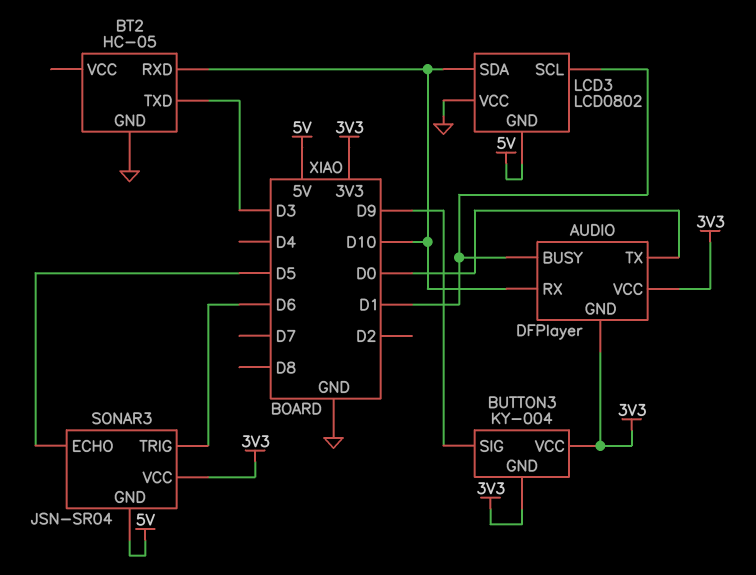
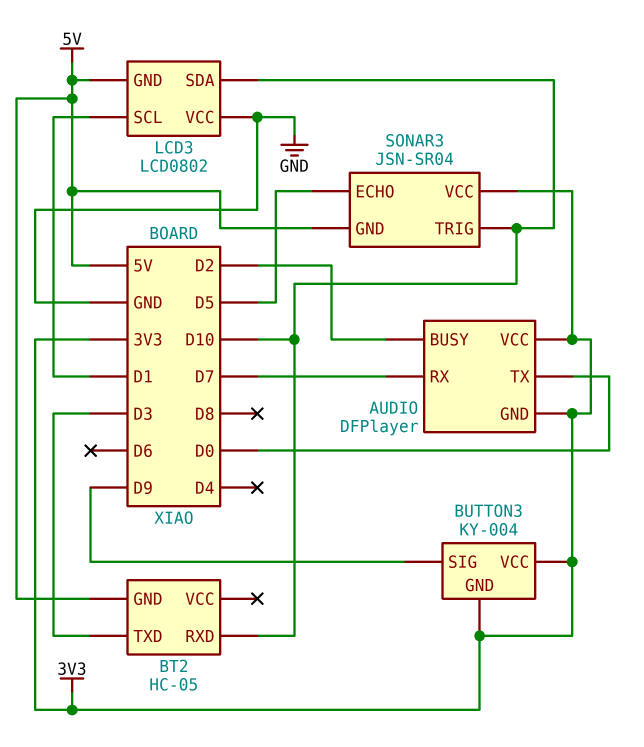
AUDIO pin BUSY: D1 -> D2
AUDIO pin RX: D10 -> D7
BT2 pin GND: GND -> 5V
SONAR3 pin TRIG: D6 -> D10

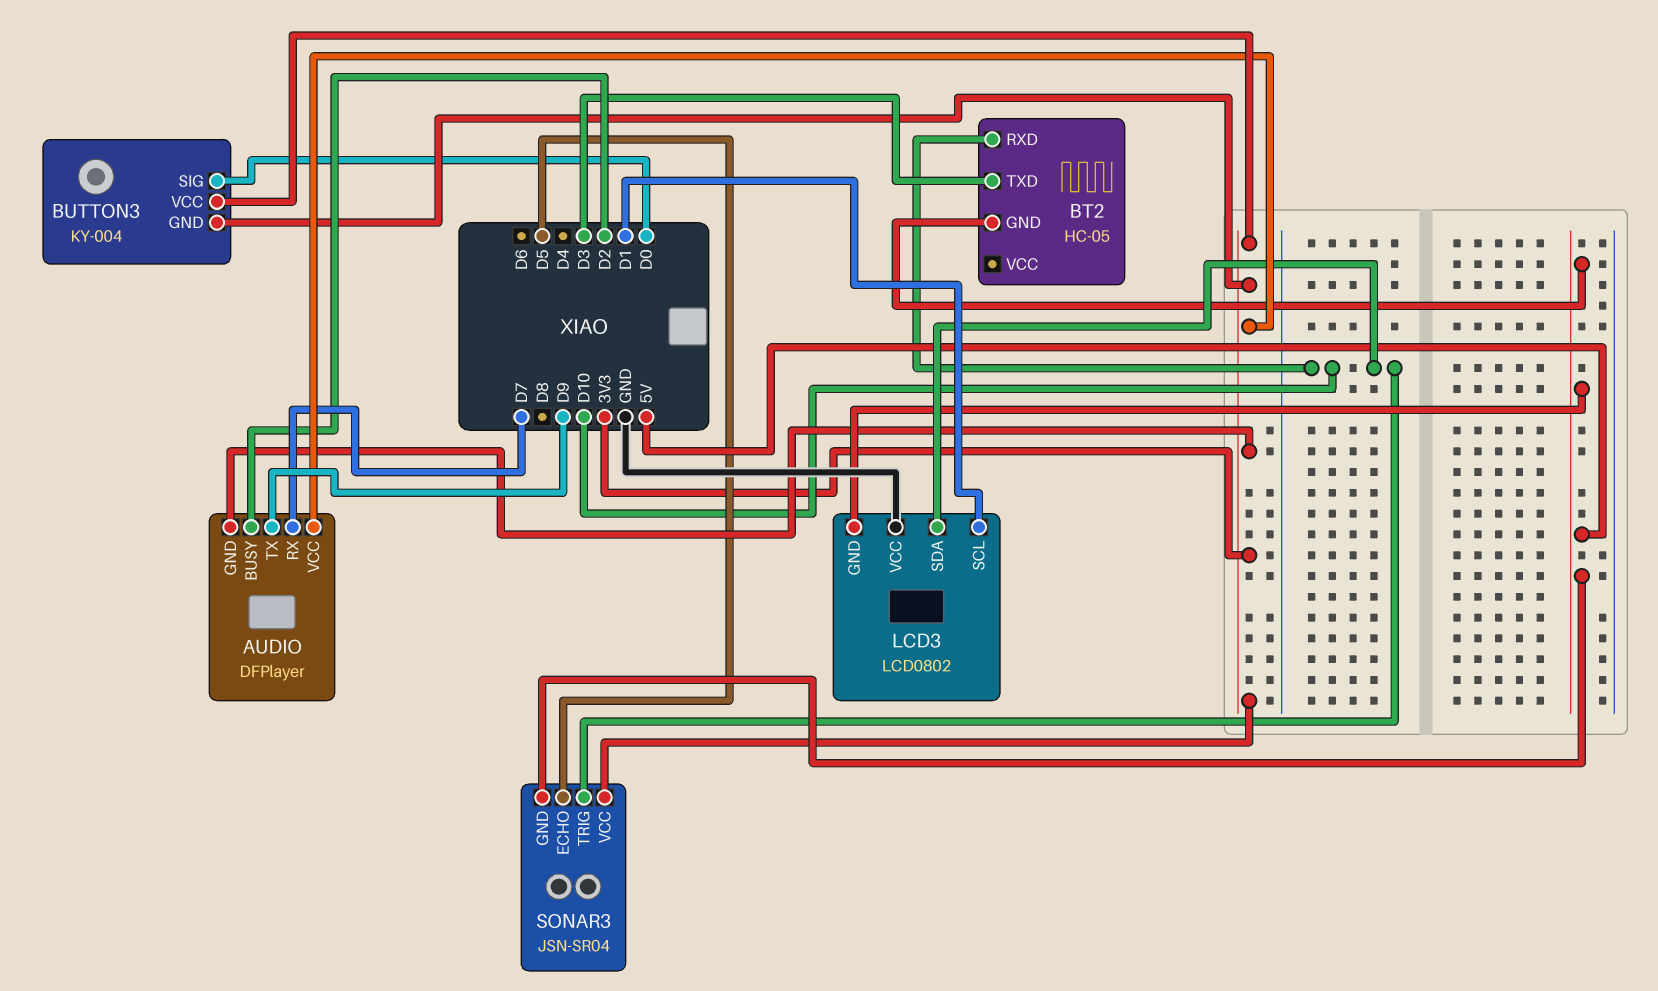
AUDIO pin TX: D0 -> D9
BUTTON3 pin SIG: D9 -> D0

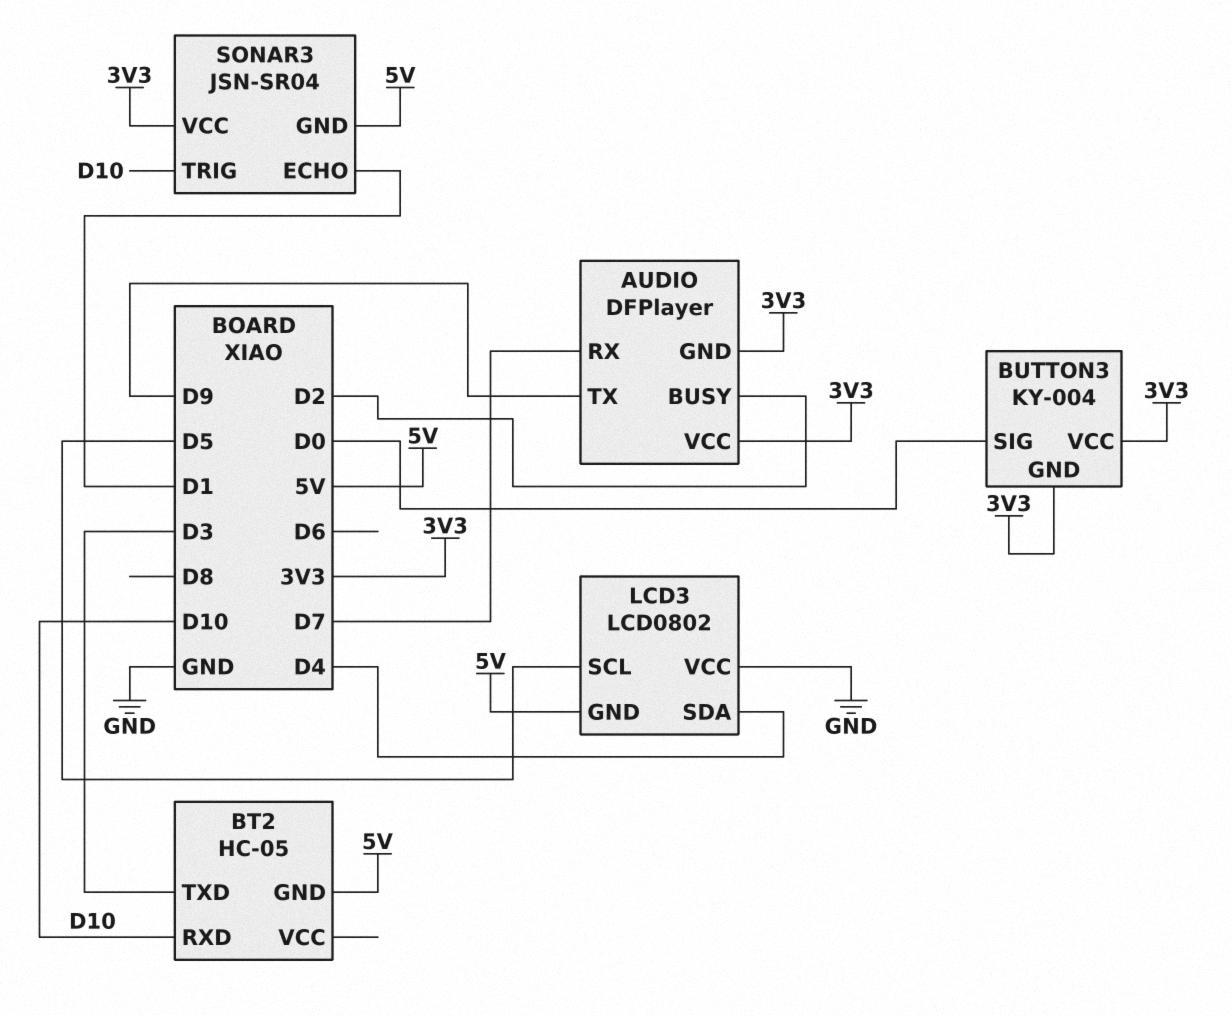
LCD3 pin SCL: D1 -> D5
LCD3 pin SDA: D10 -> D4
SONAR3 pin ECHO: D5 -> D1

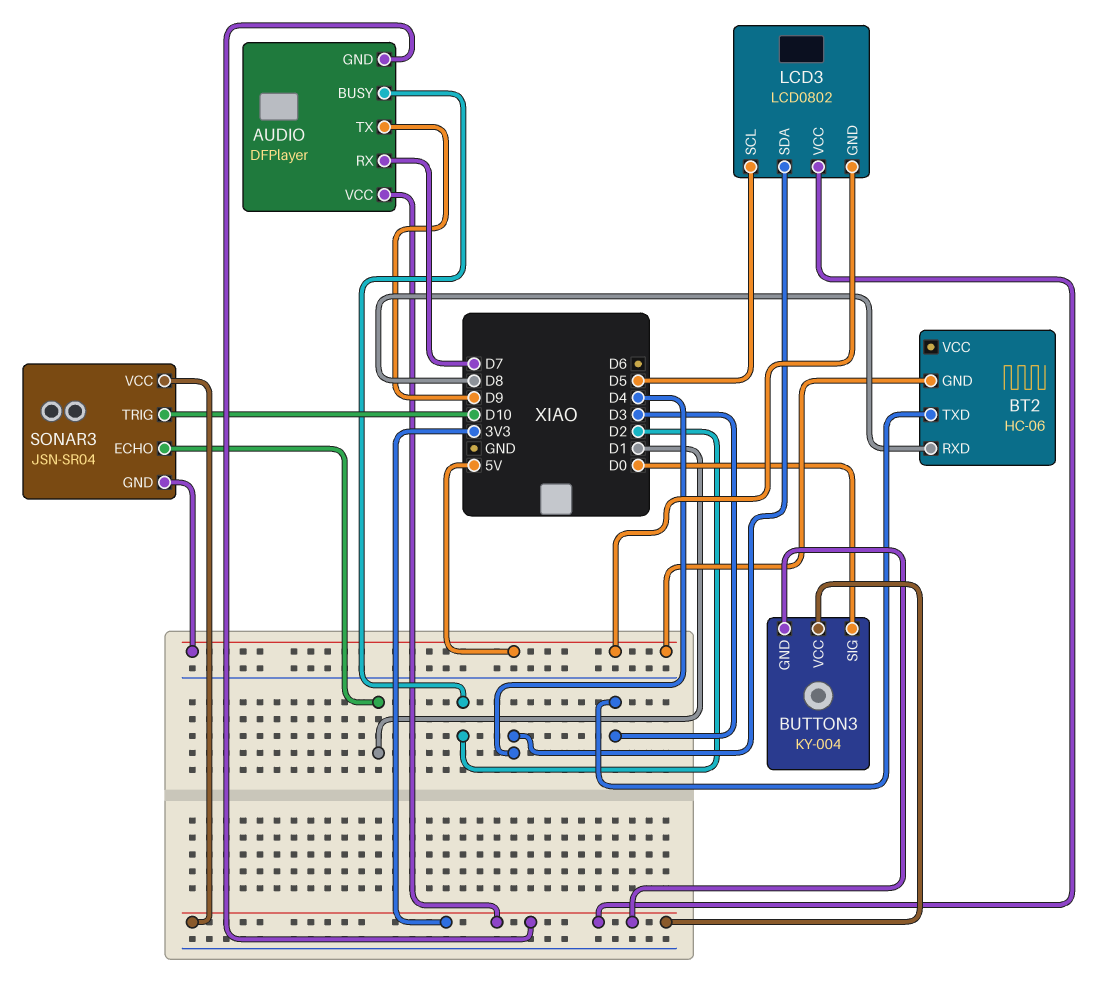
BT2: HC-05 -> HC-06
BT2 pin RXD: D10 -> D8
LCD3 pin VCC: GND -> 3V3

